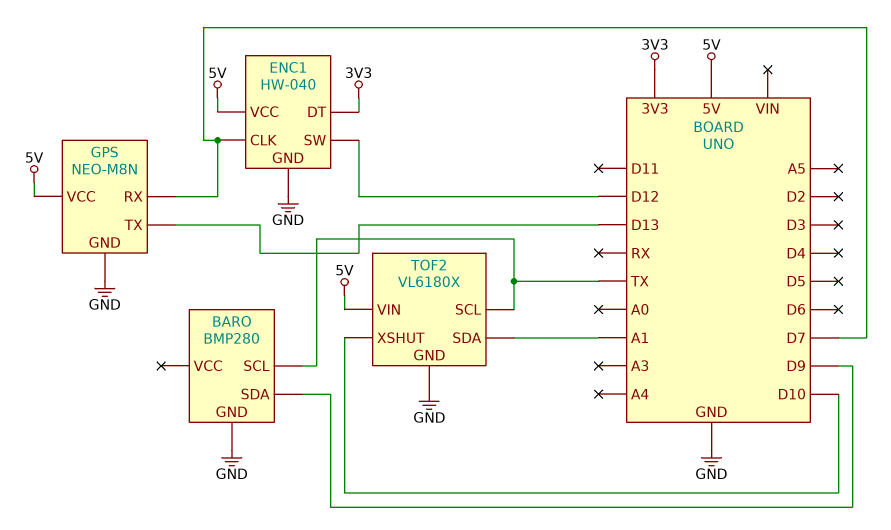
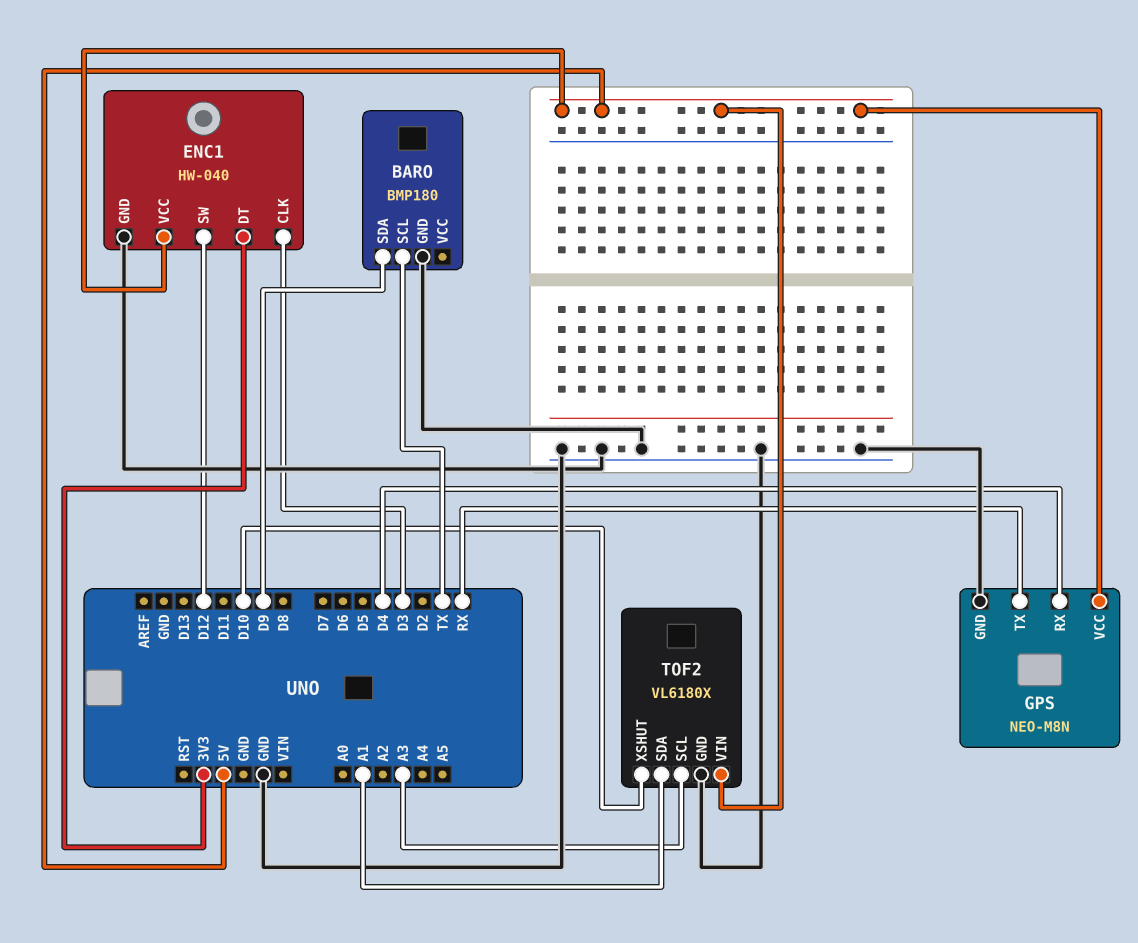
BARO: BMP280 -> BMP180
ENC1 pin CLK: D7 -> D3
GPS pin RX: D7 -> D4
GPS pin TX: D13 -> RX
TOF2 pin SCL: TX -> A3

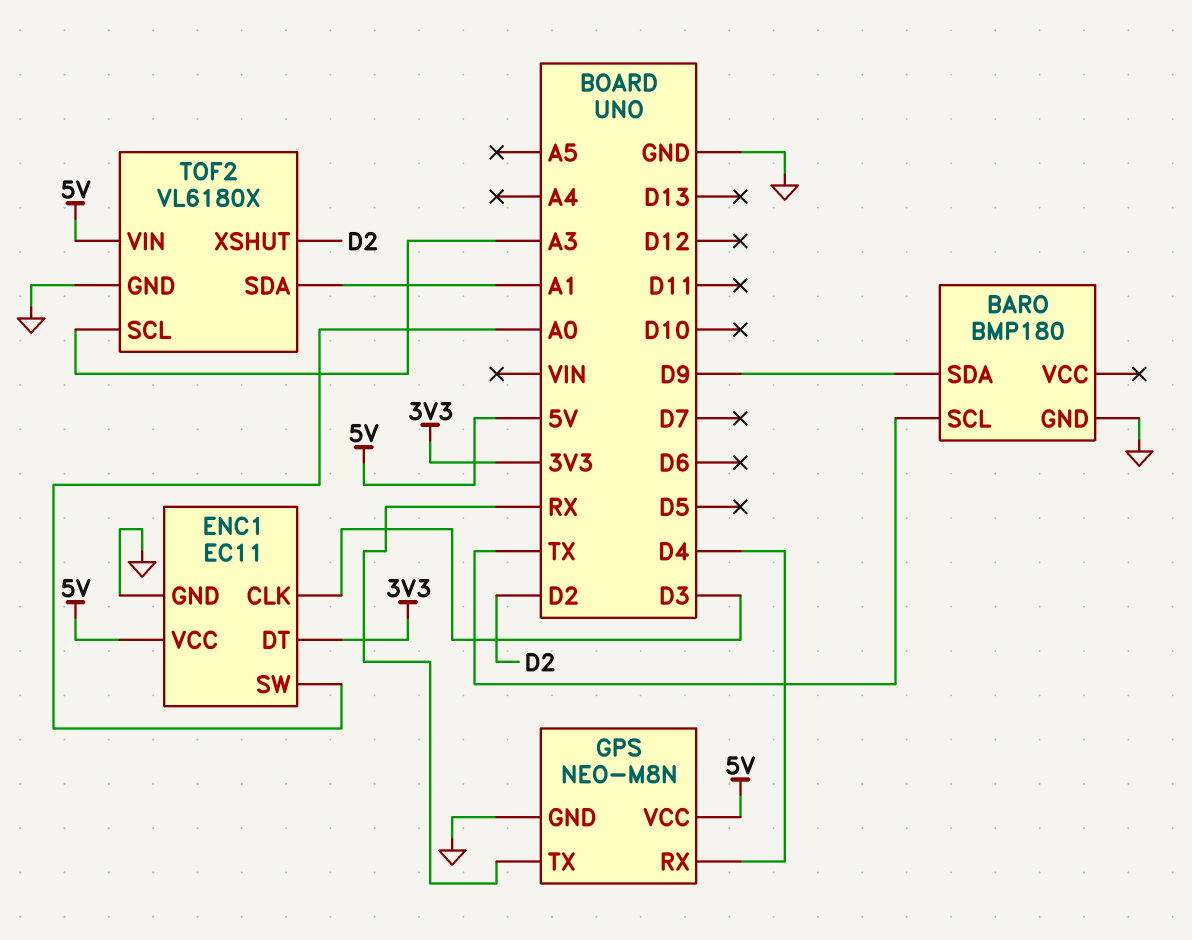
ENC1: HW-040 -> EC11
ENC1 pin SW: D12 -> A0
TOF2 pin XSHUT: D10 -> D2

